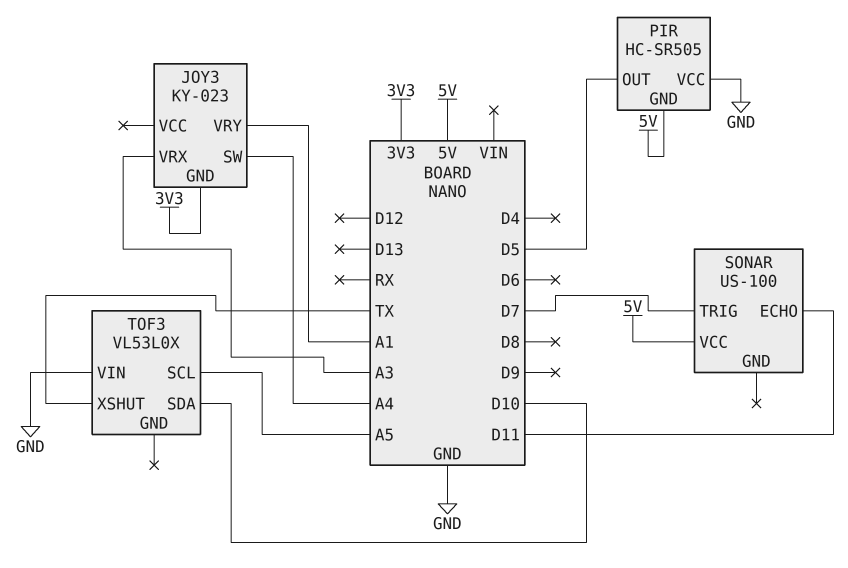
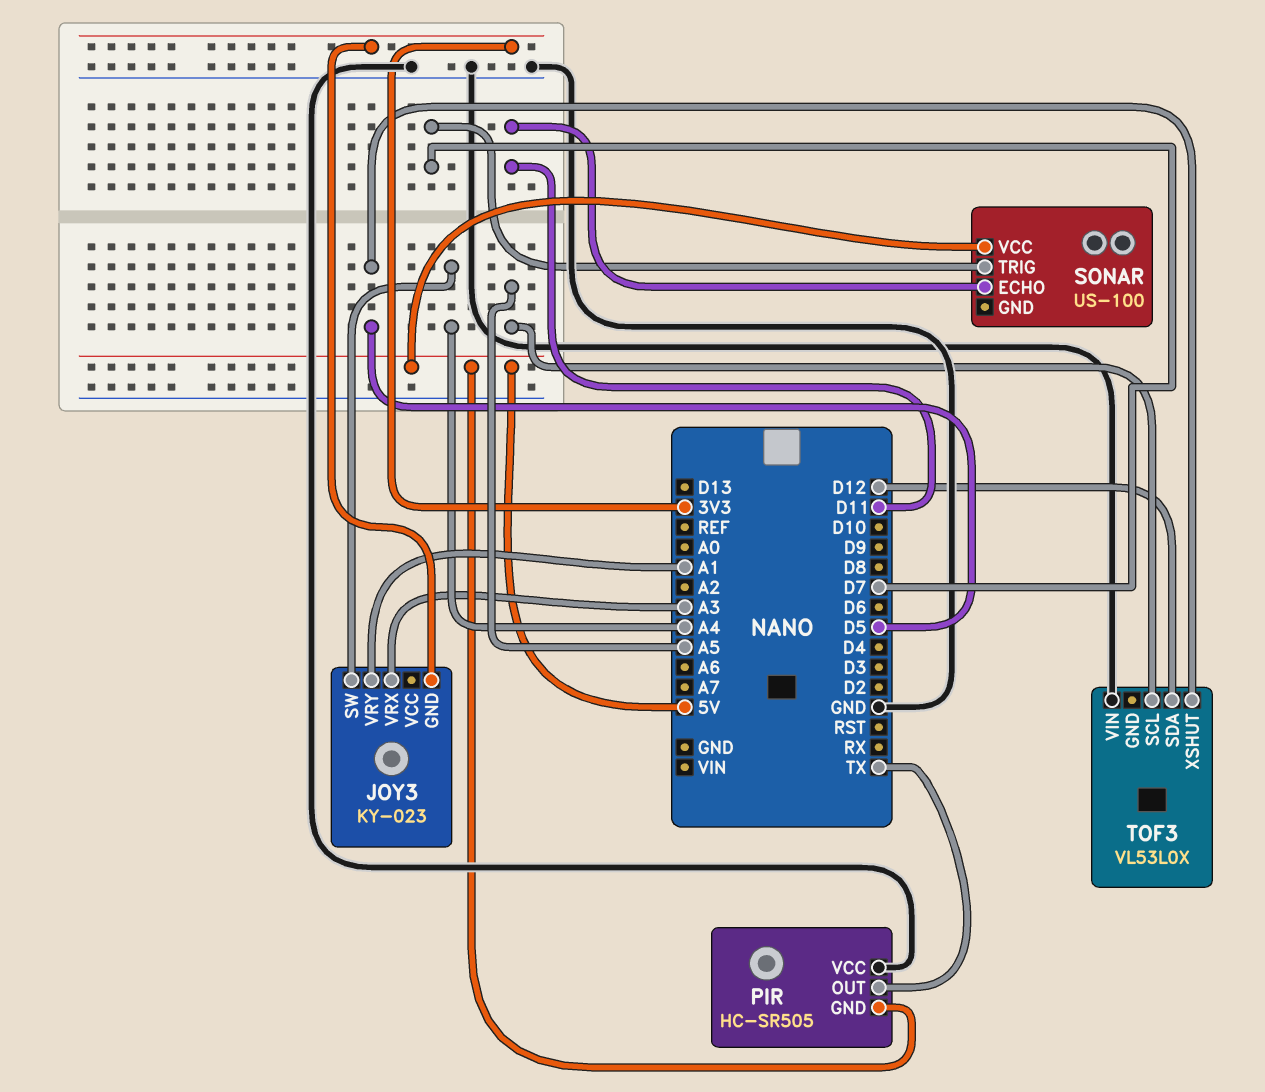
PIR pin OUT: D5 -> TX
TOF3 pin SDA: D10 -> D12
TOF3 pin XSHUT: TX -> D5

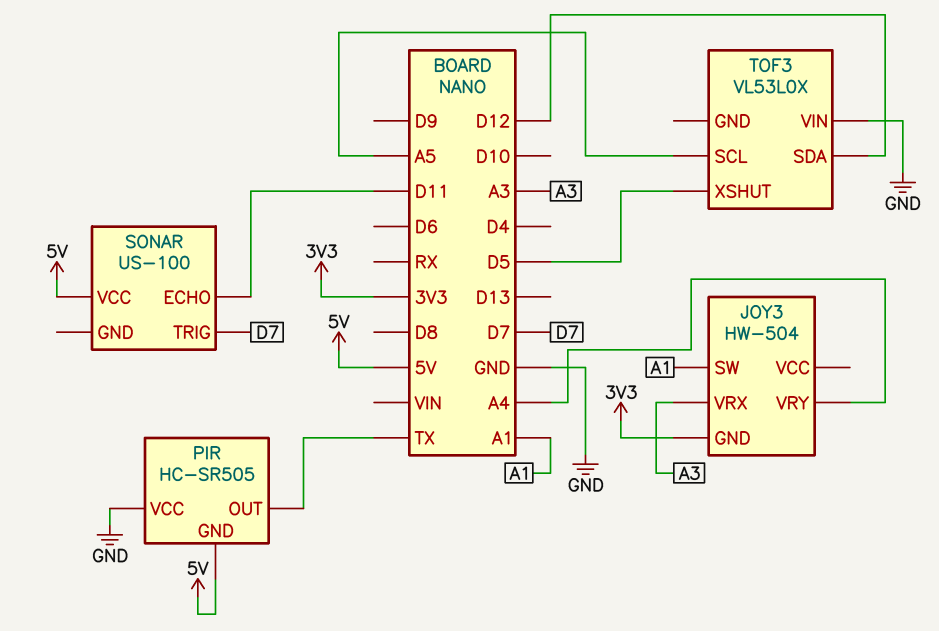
JOY3: KY-023 -> HW-504
JOY3 pin SW: A4 -> A1
JOY3 pin VRY: A1 -> A4

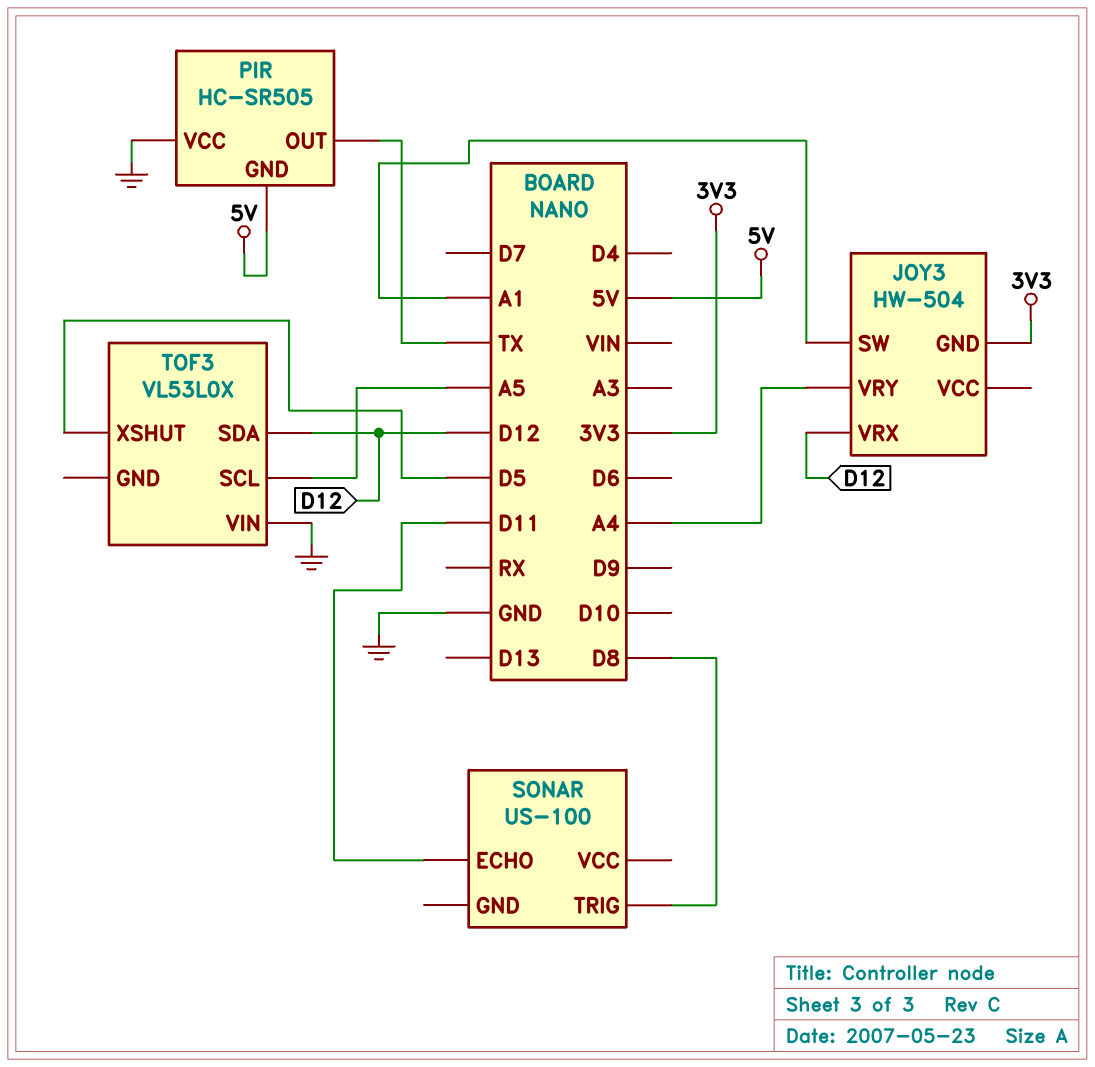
JOY3 pin VRX: A3 -> D12
SONAR pin TRIG: D7 -> D8
SONAR pin VCC: 5V -> none

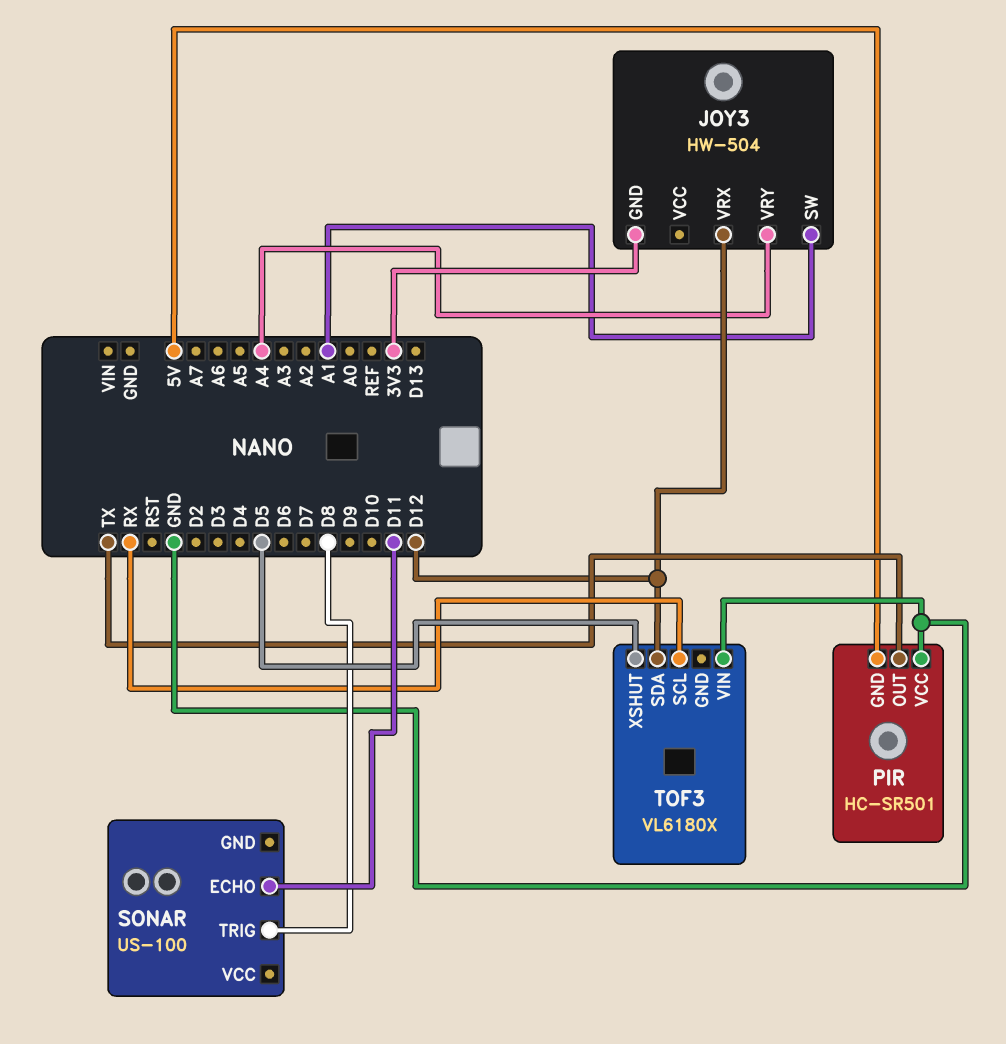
PIR: HC-SR505 -> HC-SR501
TOF3: VL53L0X -> VL6180X
TOF3 pin SCL: A5 -> RX

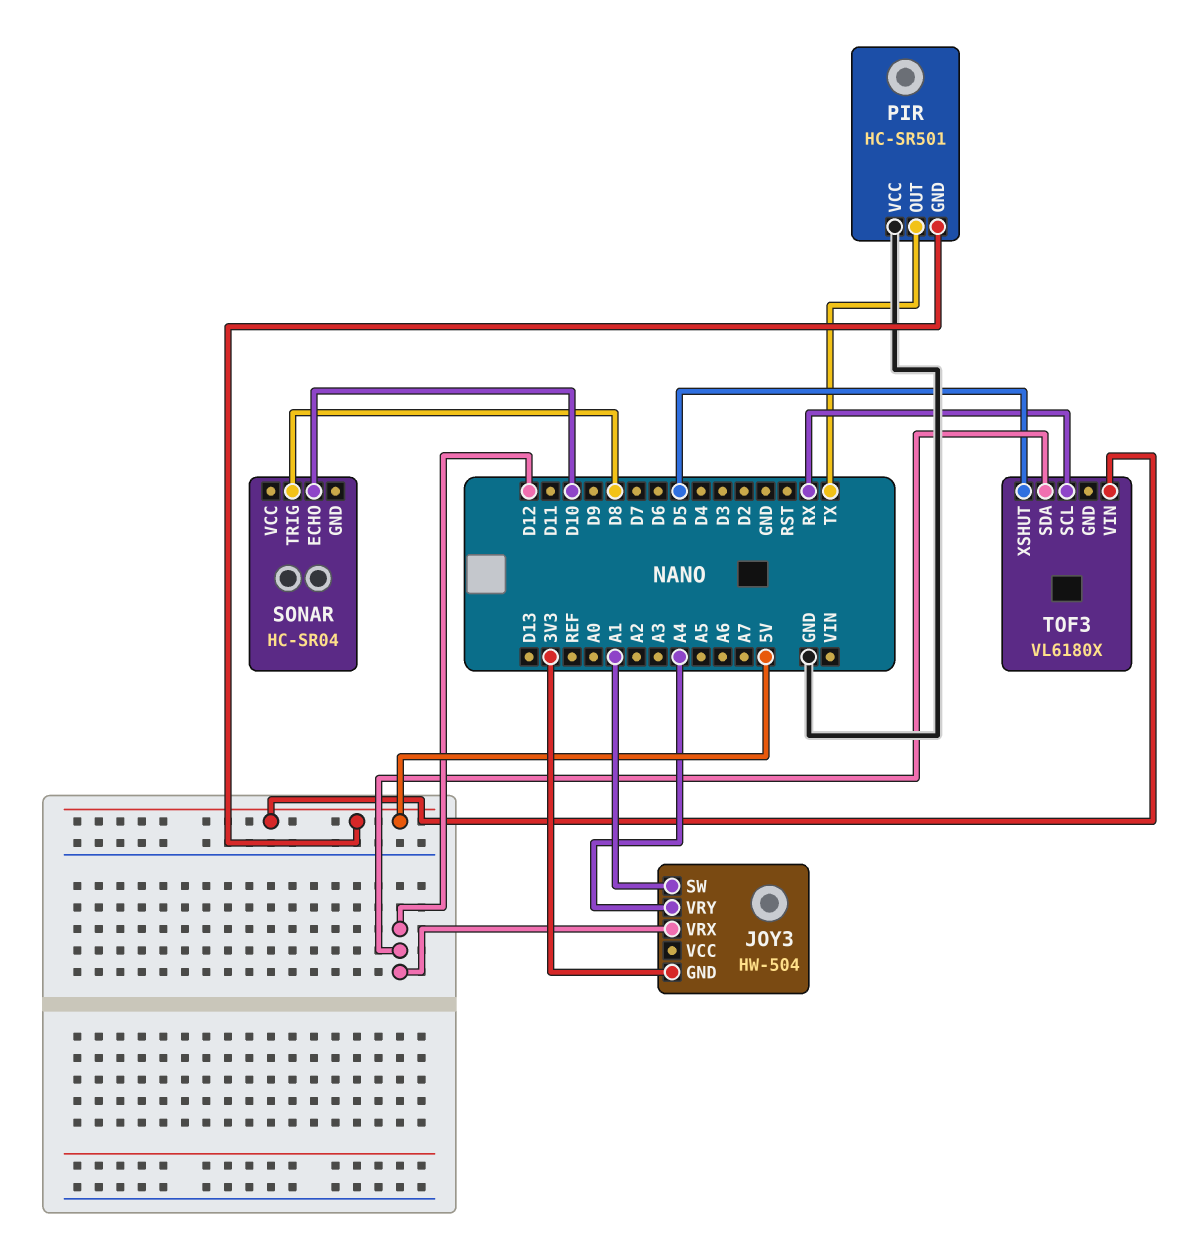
SONAR: US-100 -> HC-SR04
SONAR pin ECHO: D11 -> D10
TOF3 pin VIN: GND -> 5V

